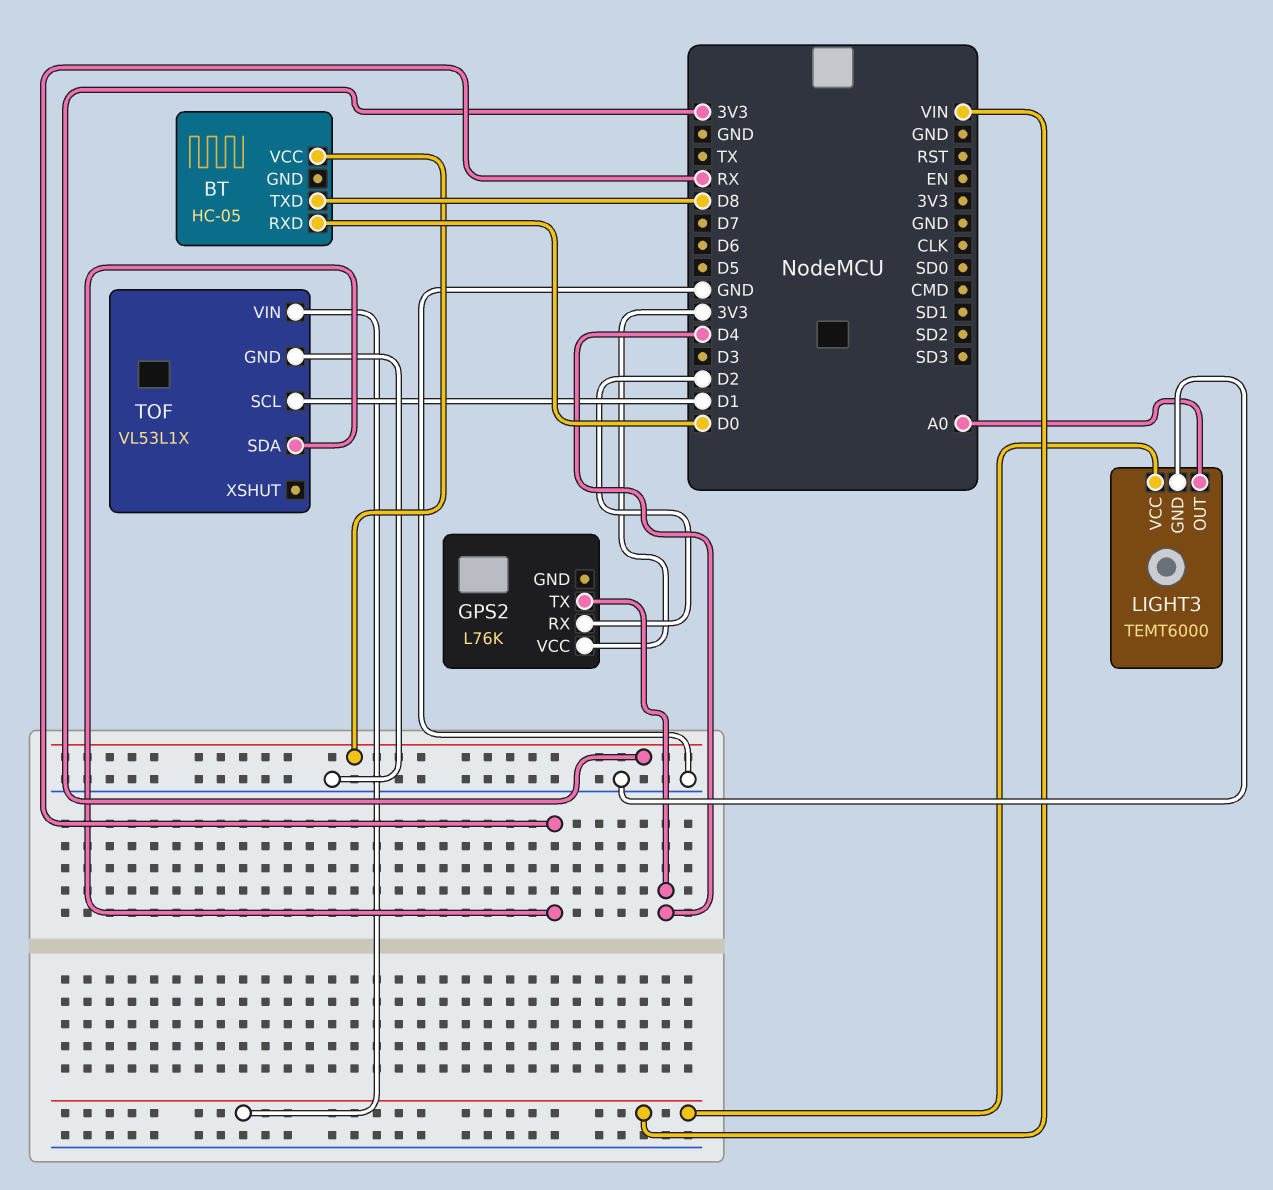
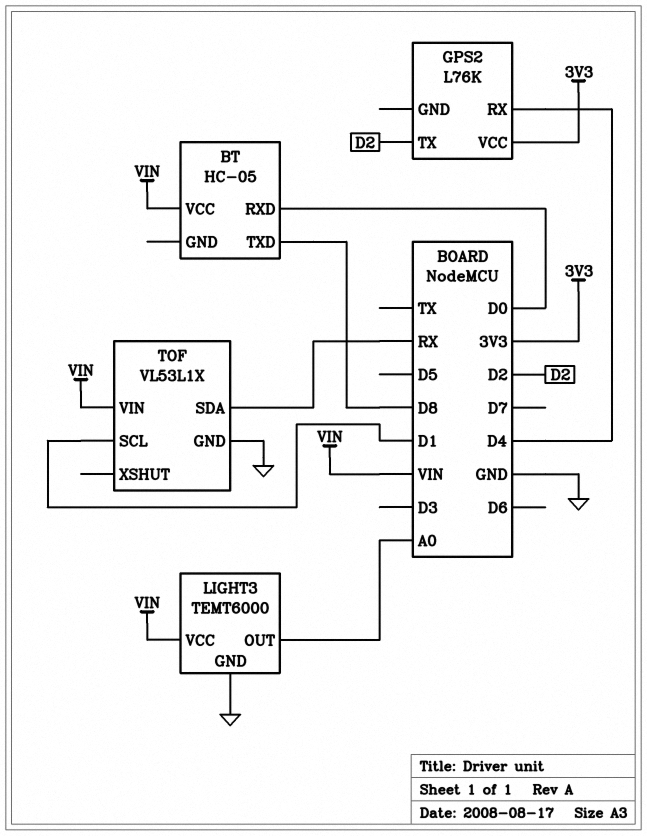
BT pin VCC: 3V3 -> VIN
GPS2 pin RX: D2 -> D4
GPS2 pin TX: D4 -> D2

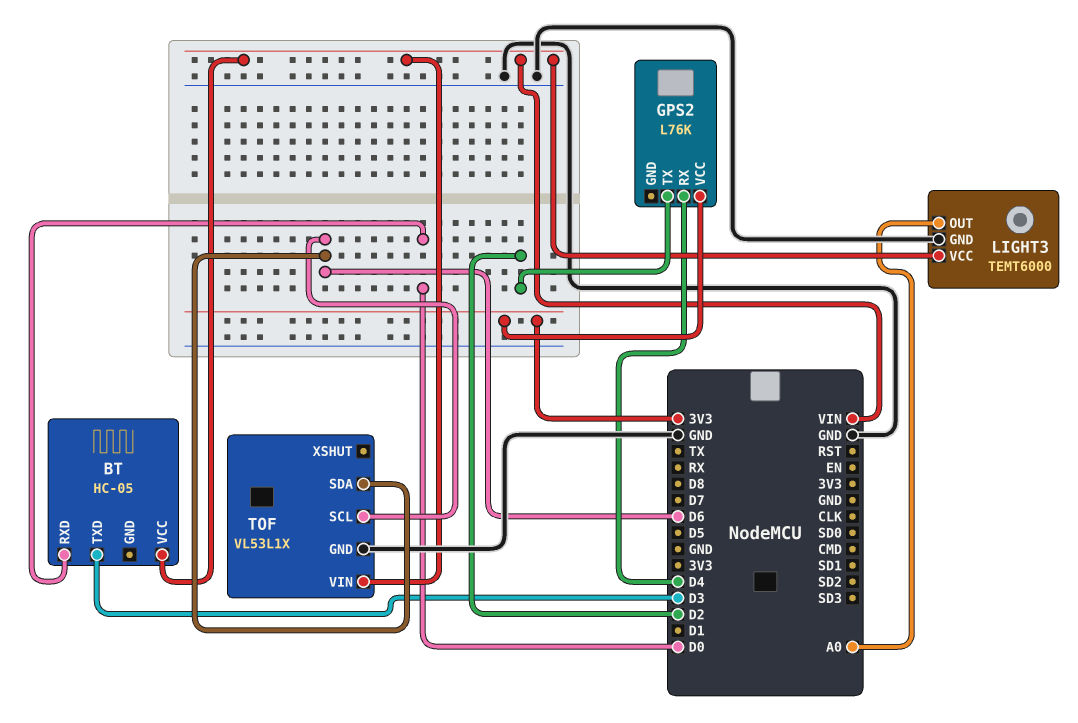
BT pin TXD: D8 -> D3
TOF pin SCL: D1 -> D6
TOF pin SDA: RX -> D6

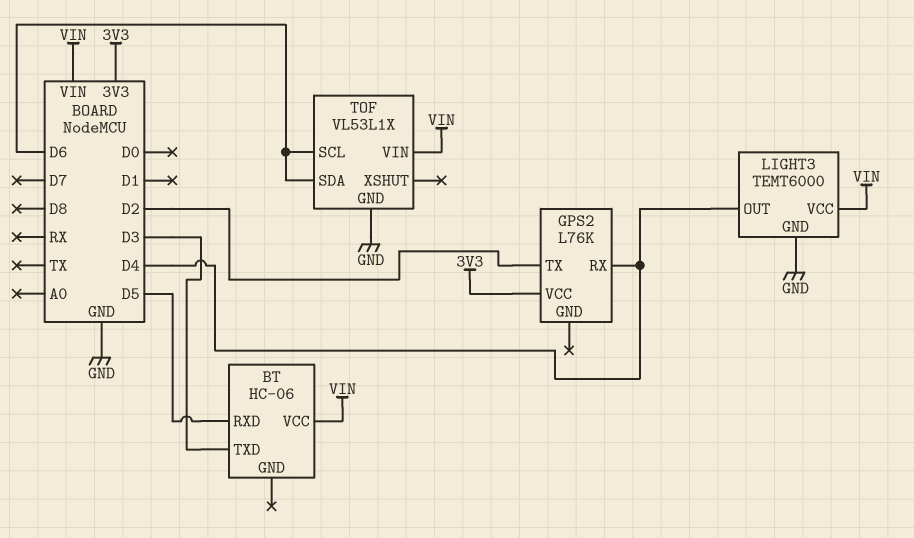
BT: HC-05 -> HC-06
BT pin RXD: D0 -> D5
LIGHT3 pin OUT: A0 -> D4

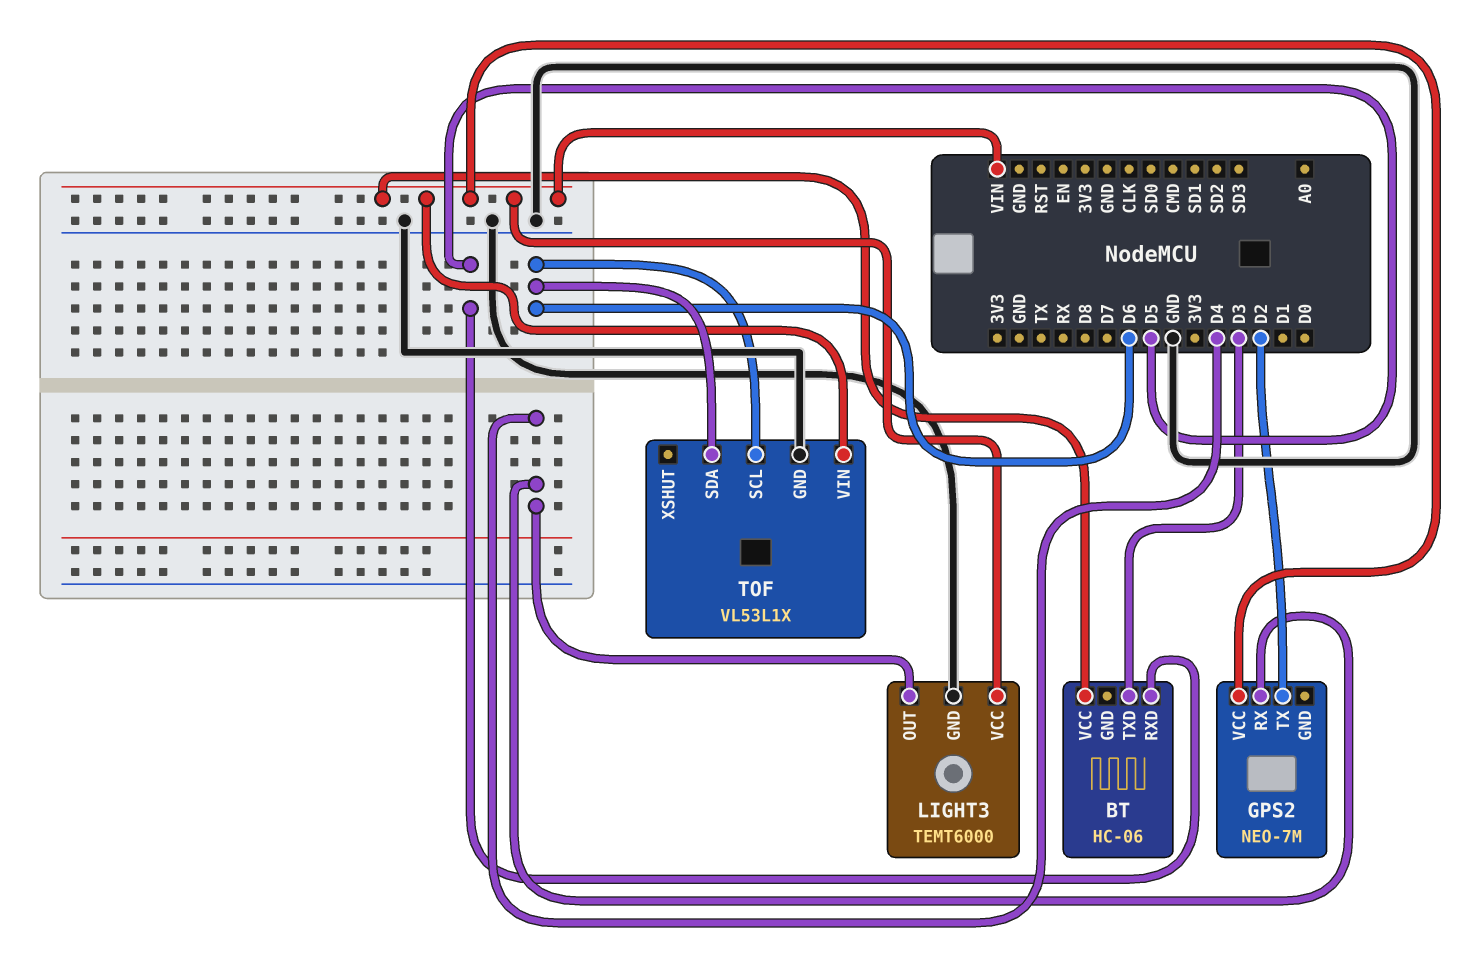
GPS2: L76K -> NEO-7M
GPS2 pin VCC: 3V3 -> VIN

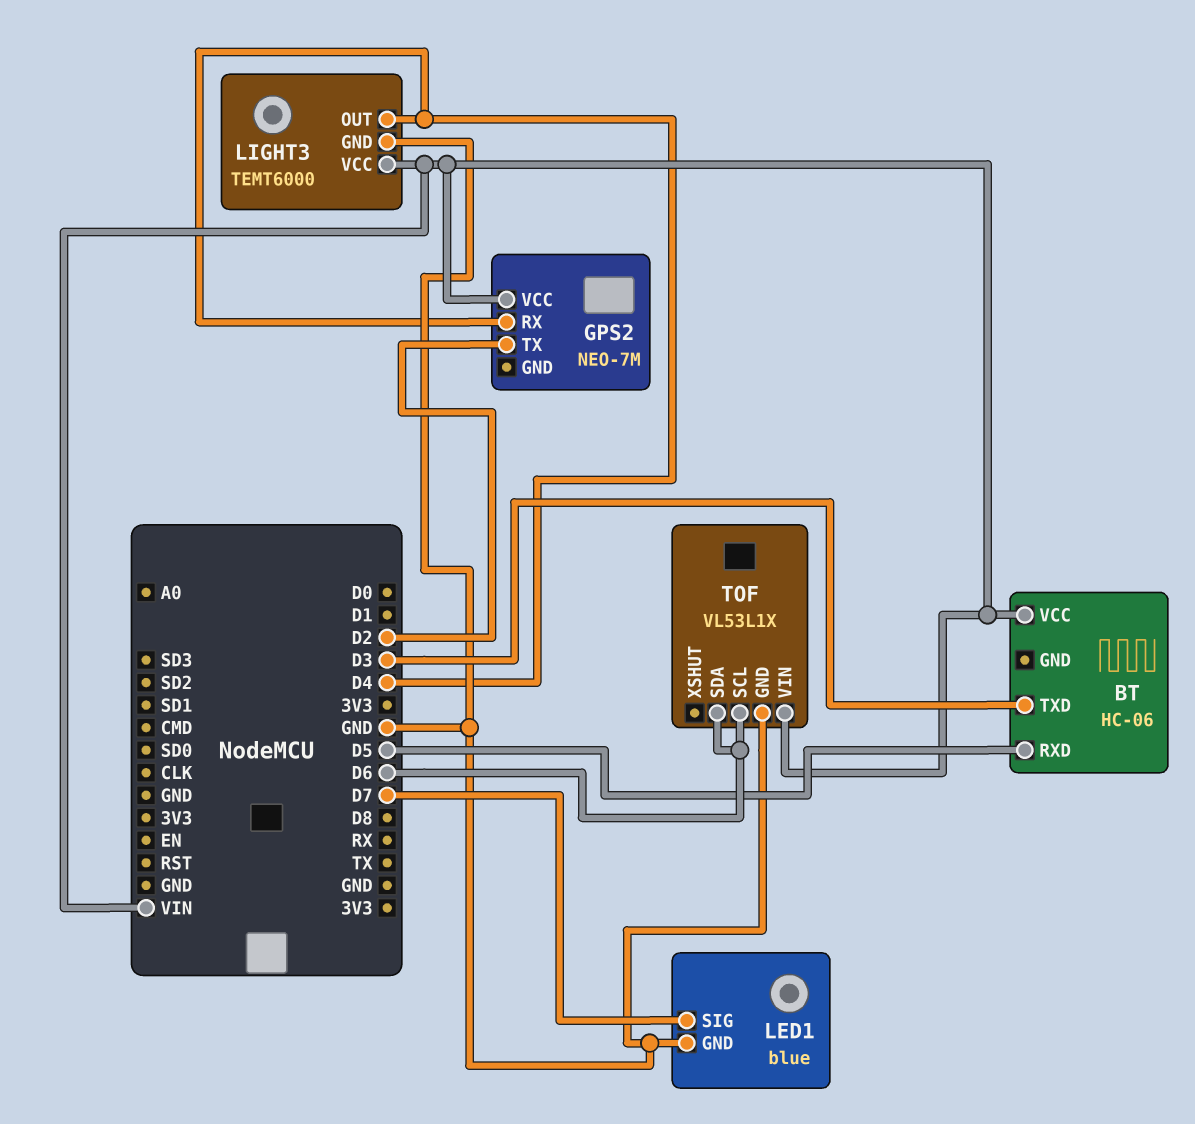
LED1: none -> blue
LED1 pin GND: none -> GND
LED1 pin SIG: none -> D7

